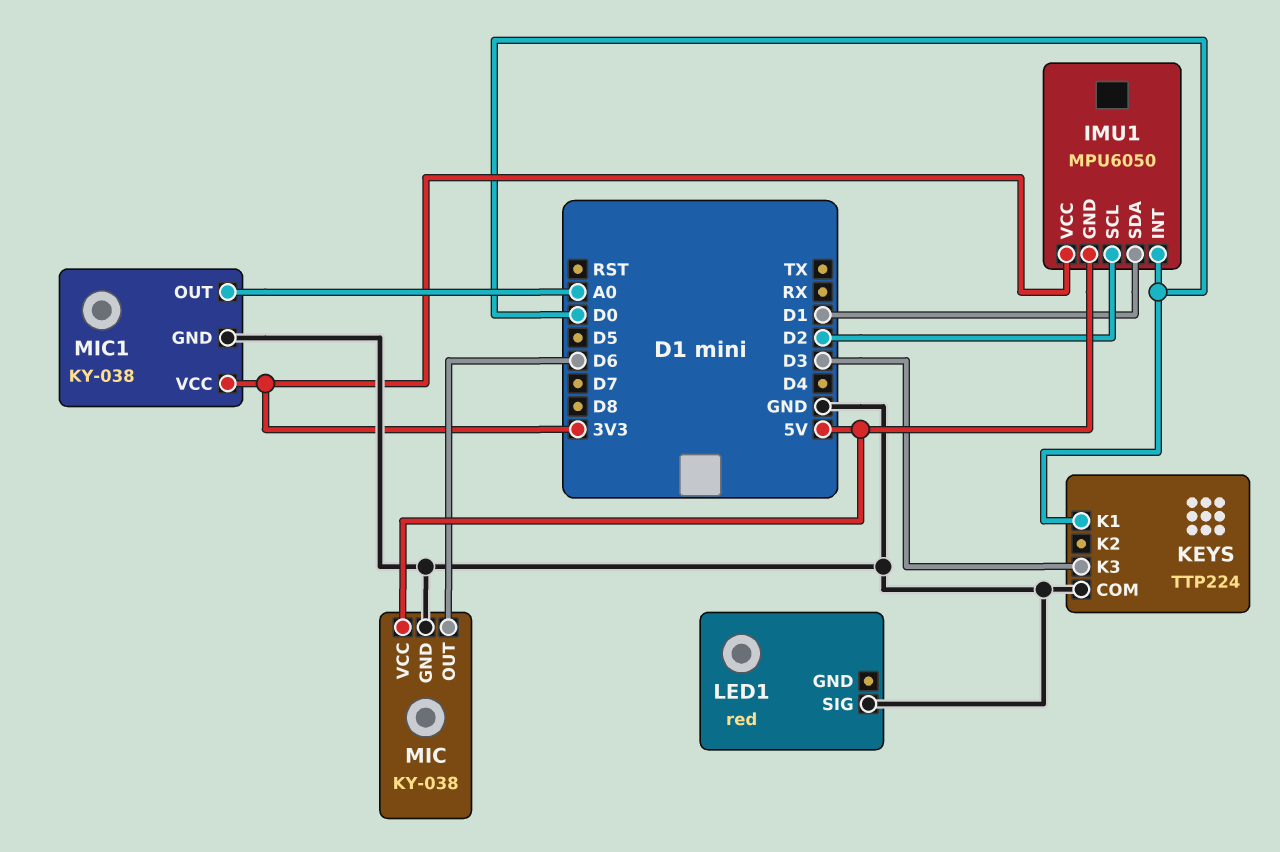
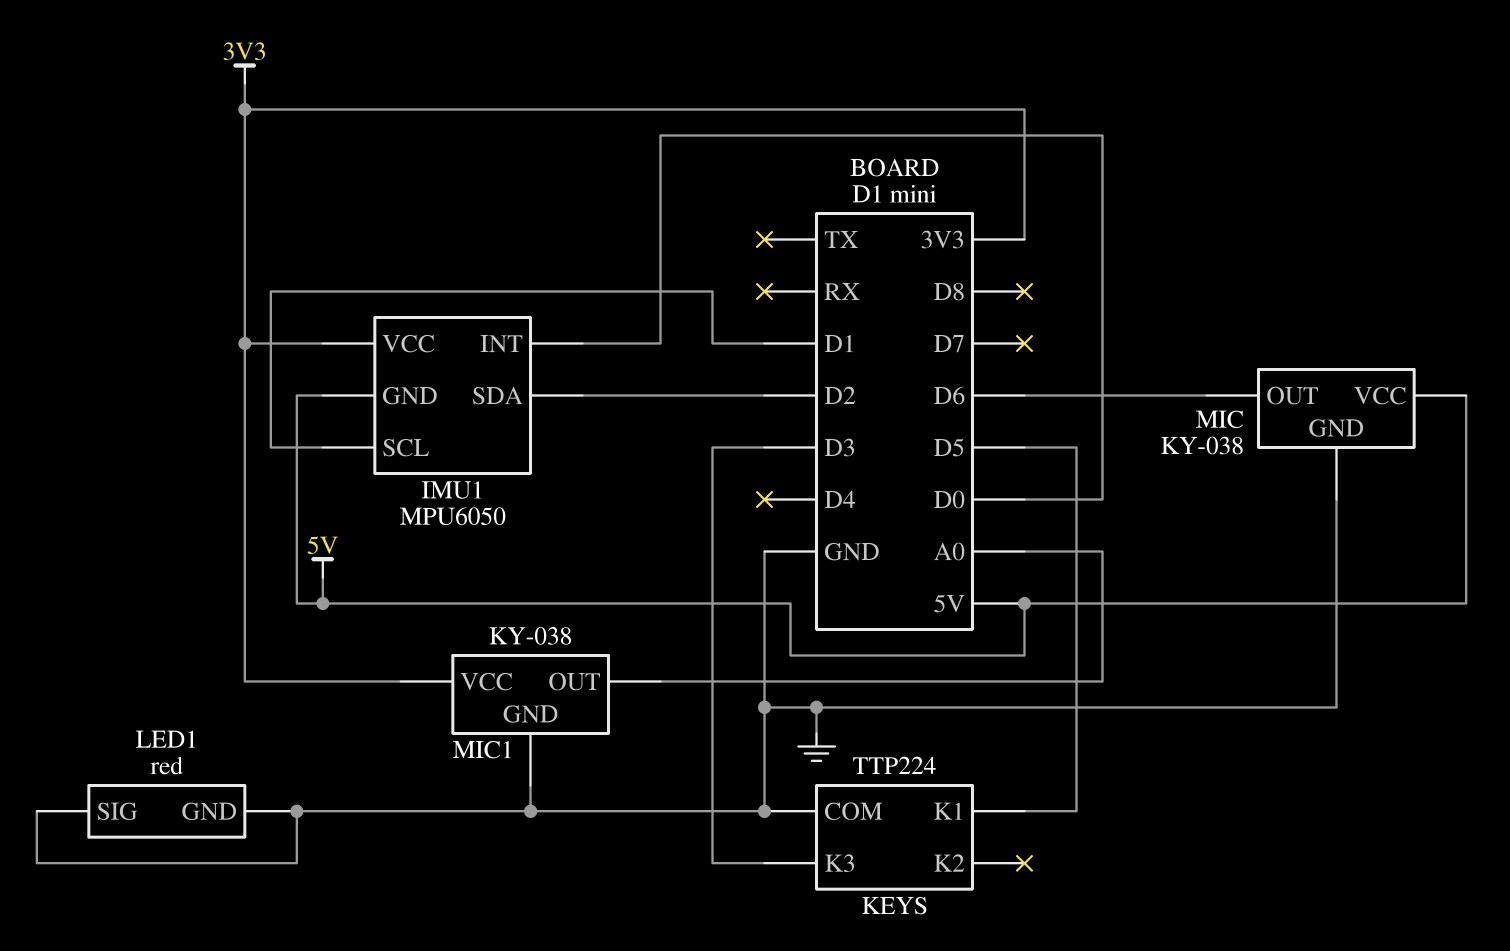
IMU1 pin SCL: D2 -> D1
IMU1 pin SDA: D1 -> D2
KEYS pin K1: D0 -> D5
LED1 pin GND: none -> GND

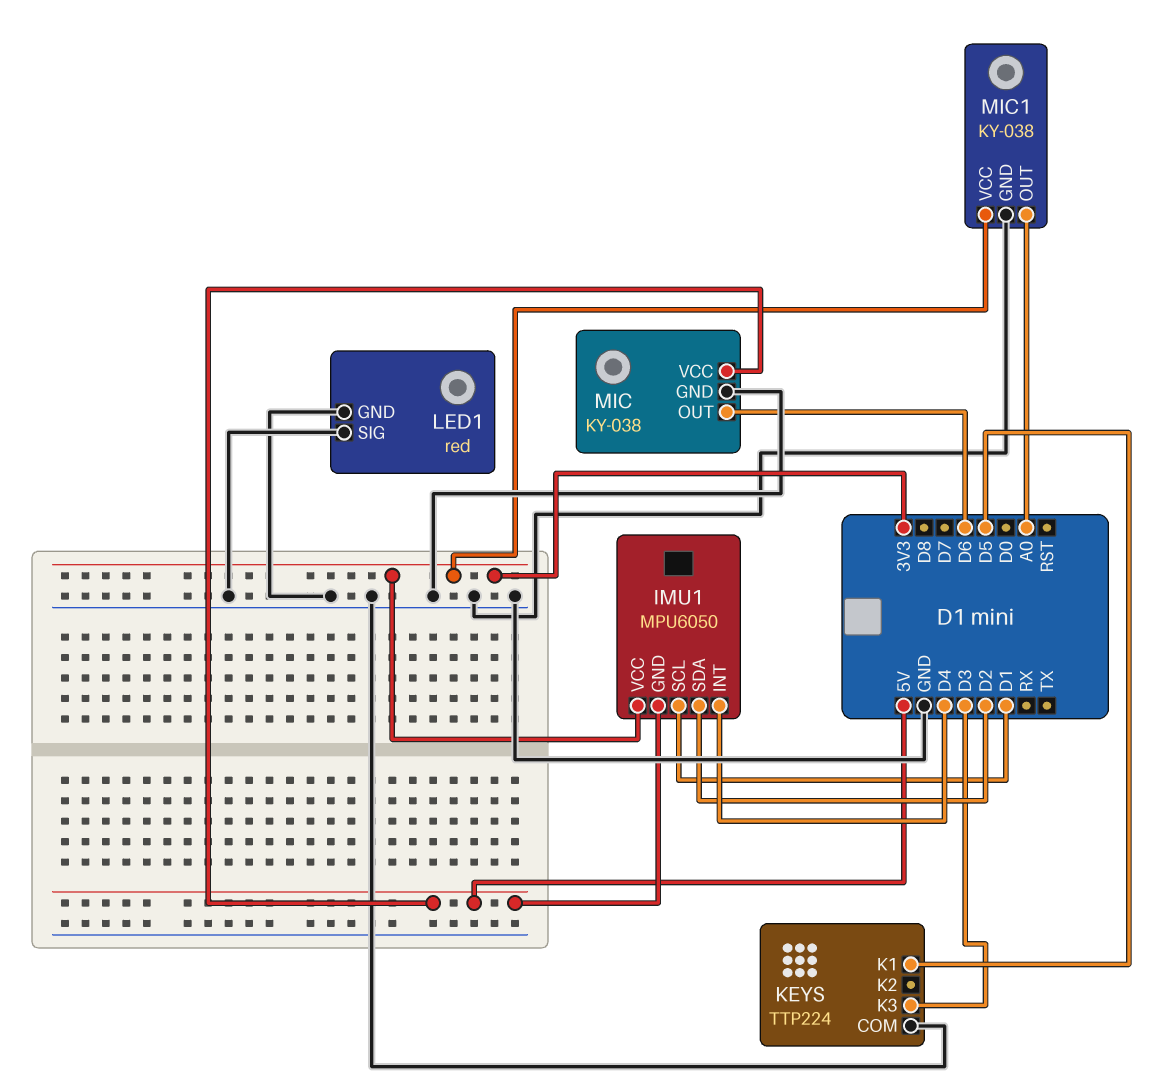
IMU1 pin INT: D0 -> D4

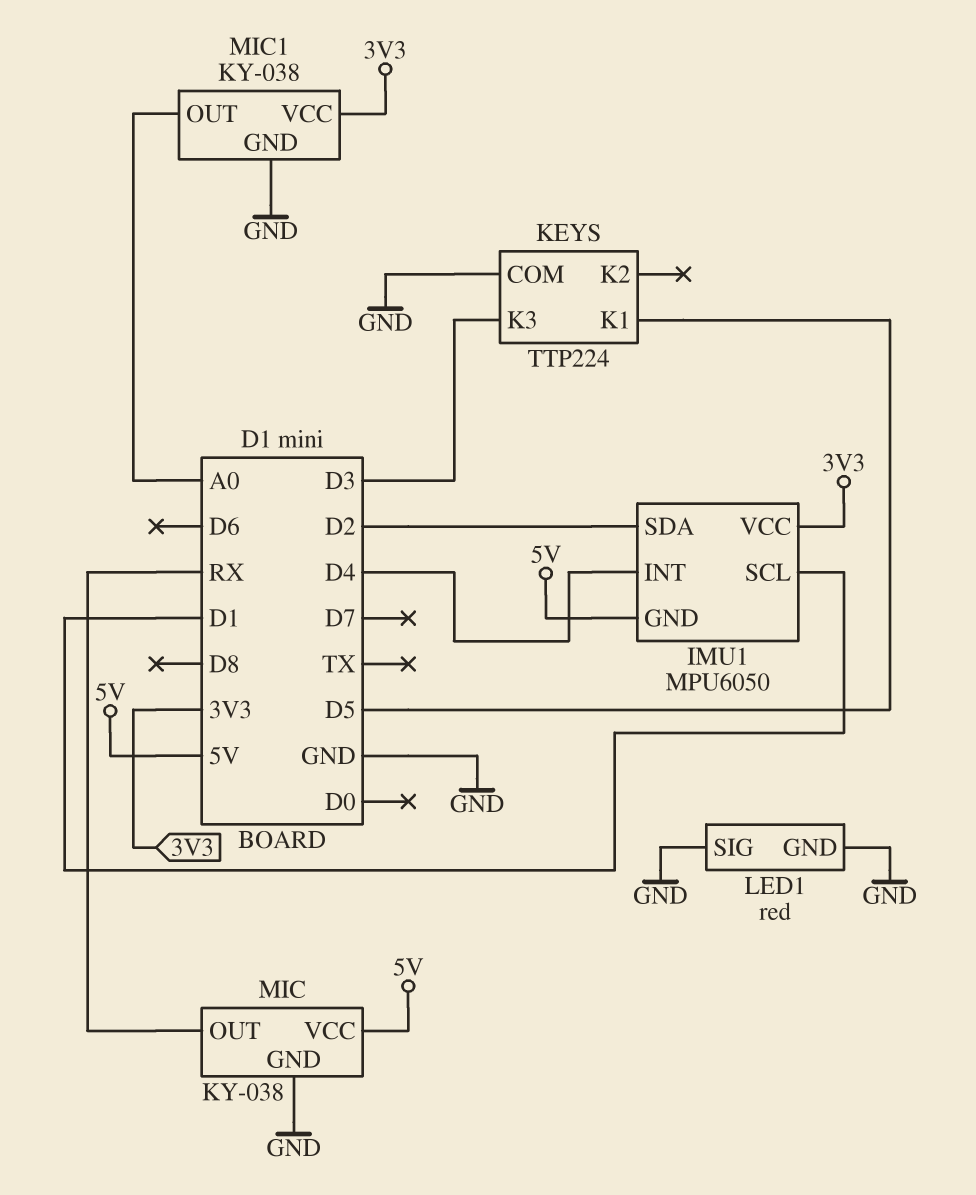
MIC pin OUT: D6 -> RX

